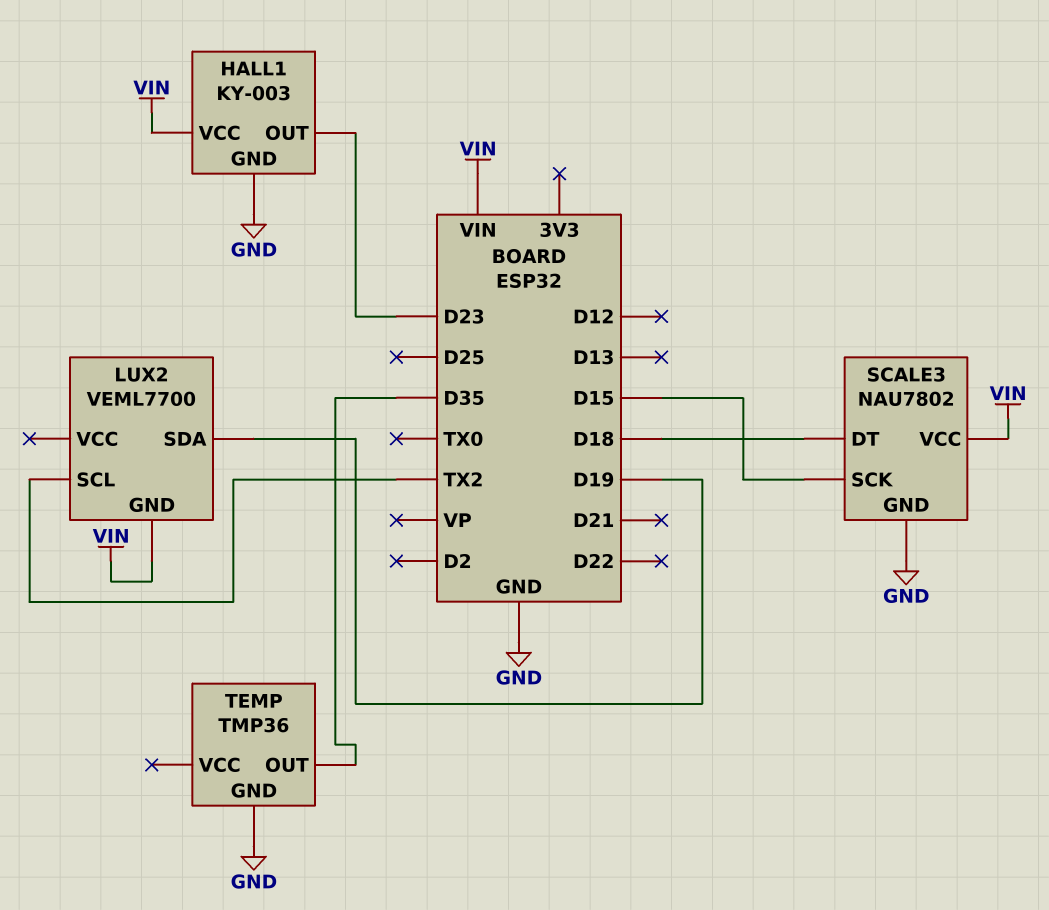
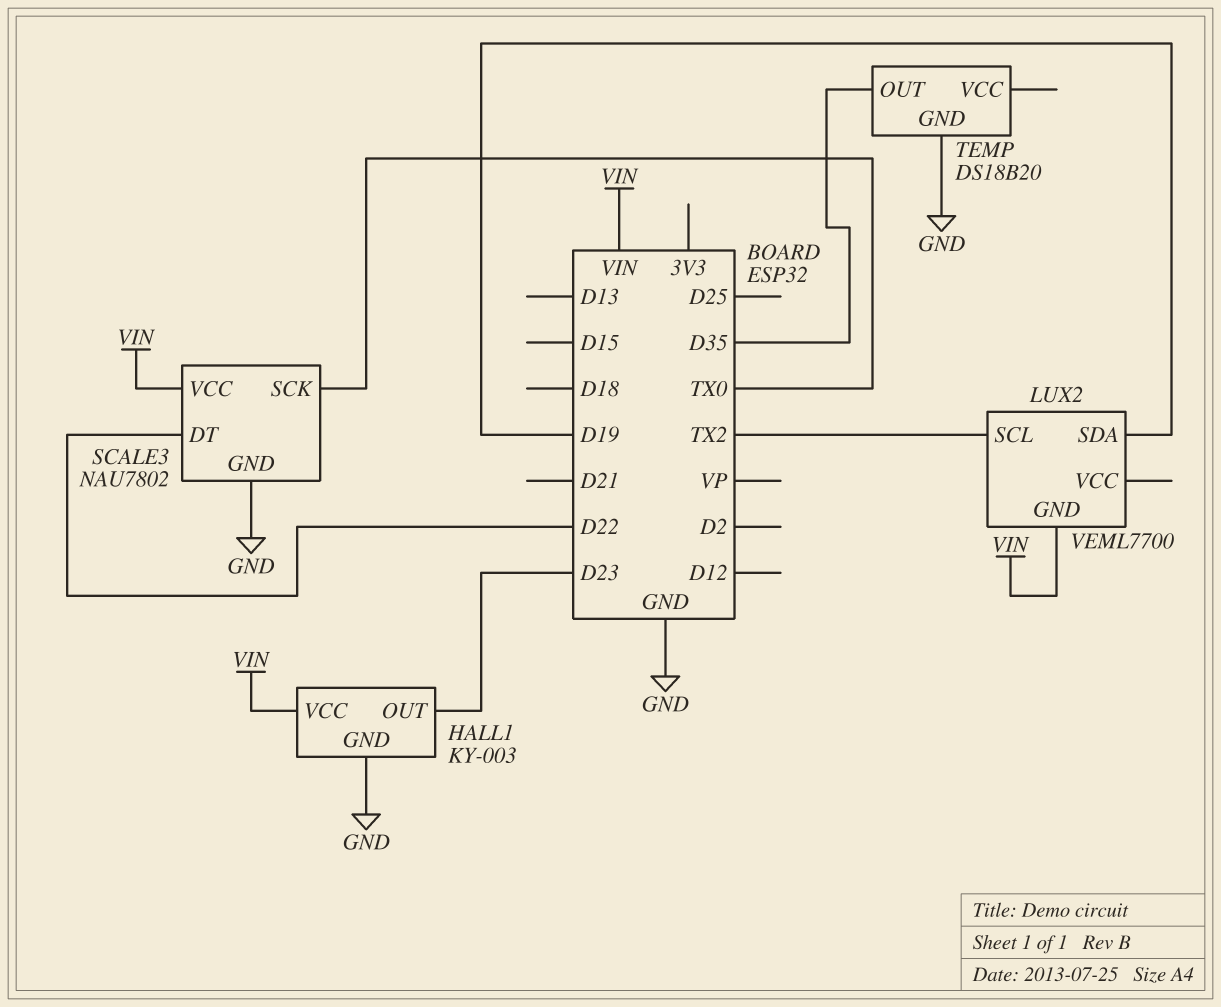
SCALE3 pin DT: D18 -> D22
SCALE3 pin SCK: D15 -> TX0
TEMP: TMP36 -> DS18B20

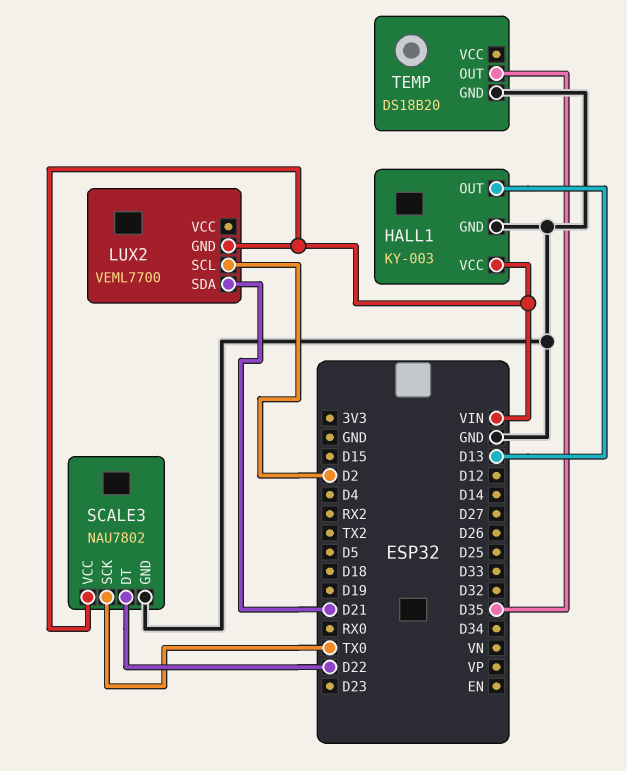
HALL1 pin OUT: D23 -> D13
LUX2 pin SCL: TX2 -> D2
LUX2 pin SDA: D19 -> D21

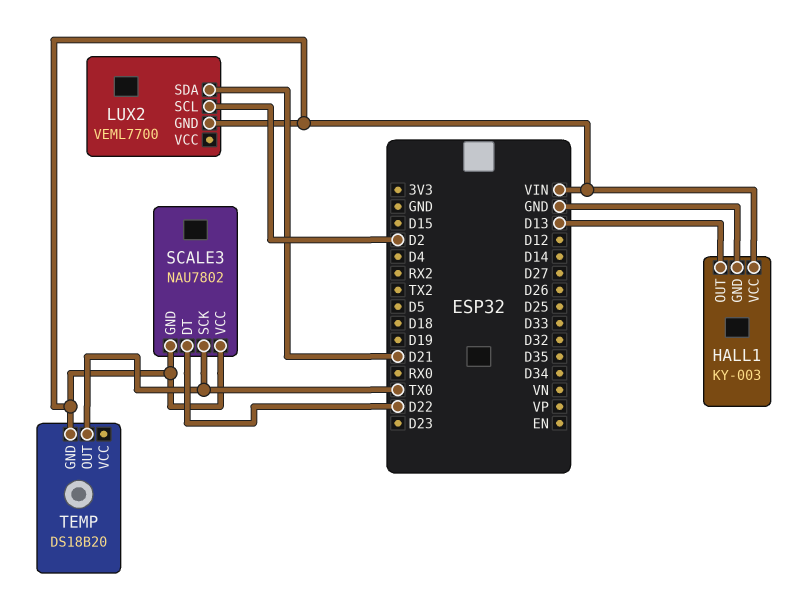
SCALE3 pin GND: GND -> VIN
TEMP pin GND: GND -> VIN
TEMP pin OUT: D35 -> TX0

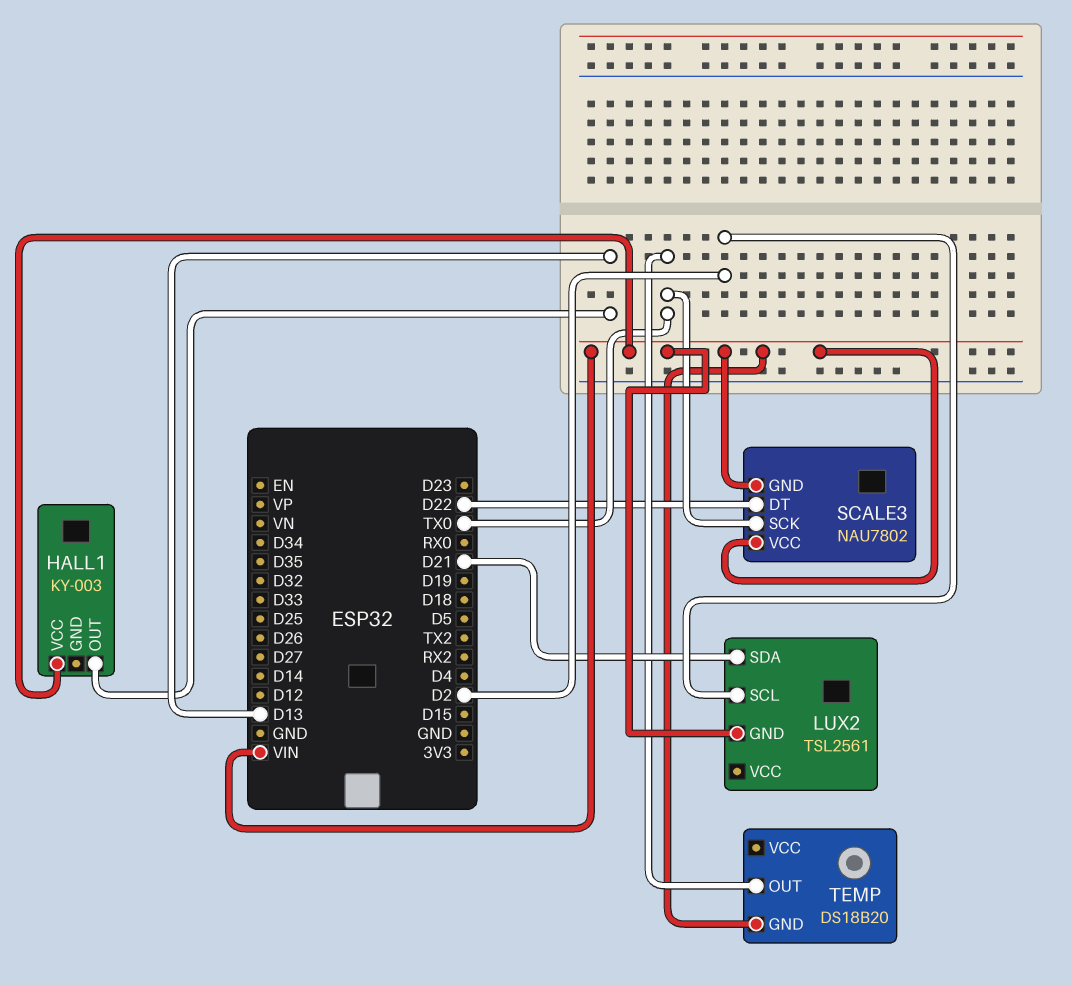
HALL1 pin GND: GND -> none
LUX2: VEML7700 -> TSL2561

